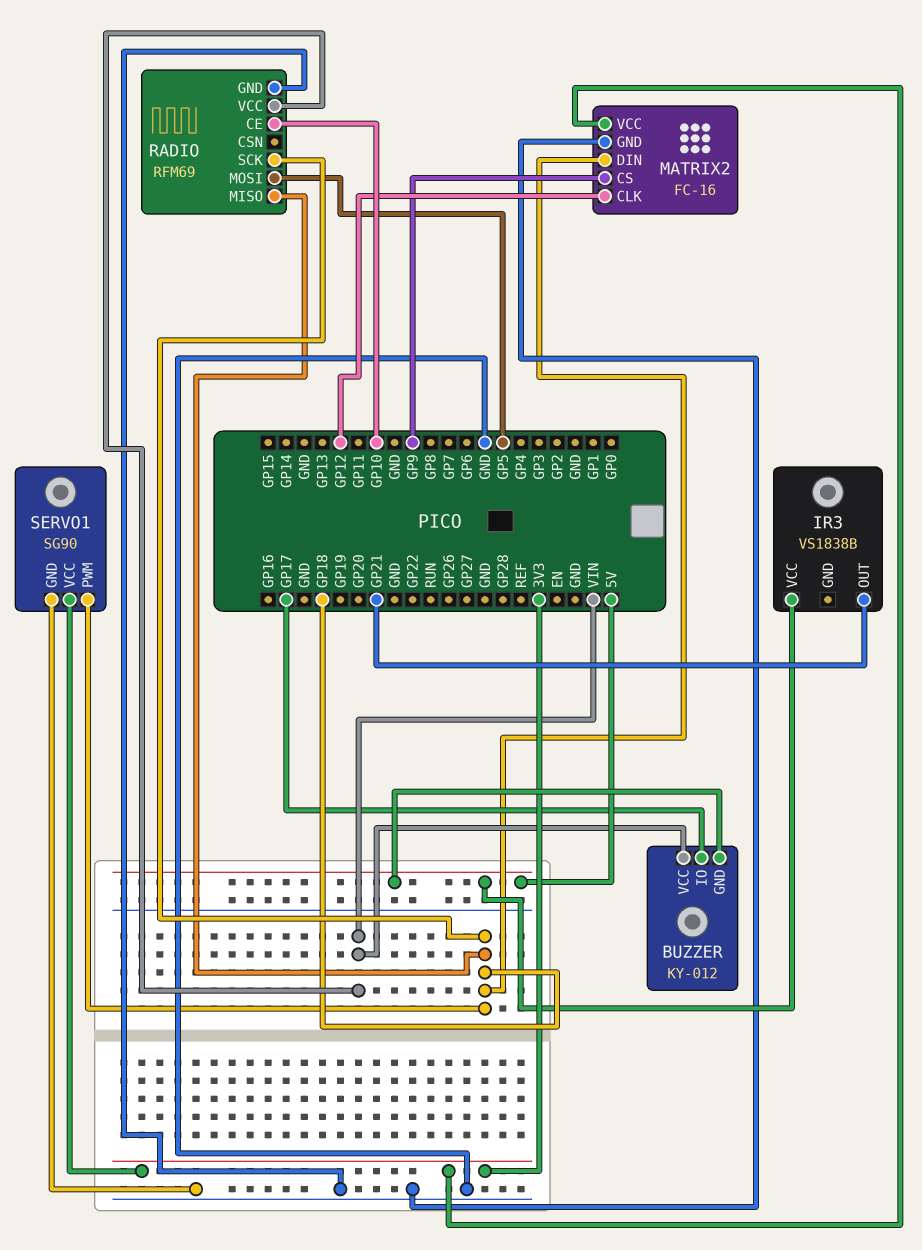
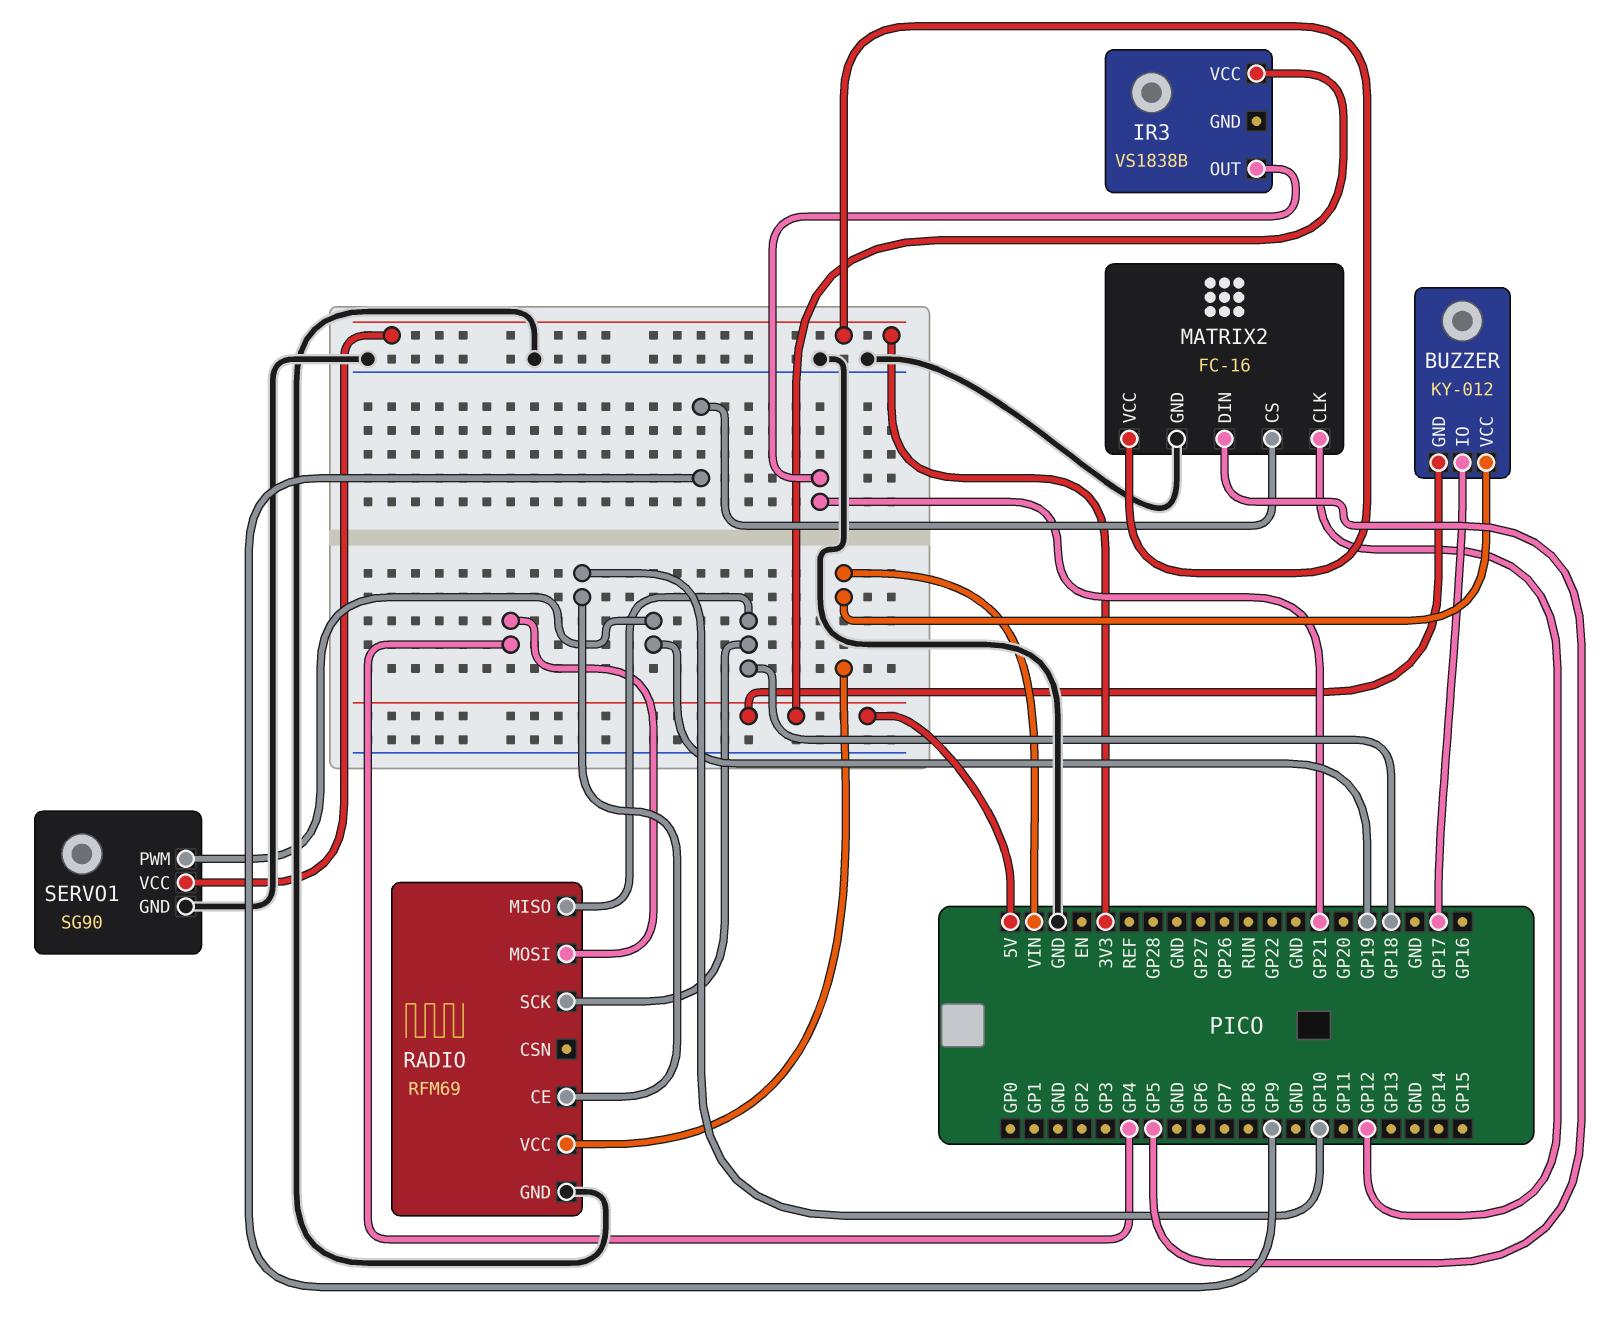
MATRIX2 pin DIN: GP18 -> GP5
RADIO pin MOSI: GP5 -> GP4
SERVO1 pin PWM: GP18 -> GP19

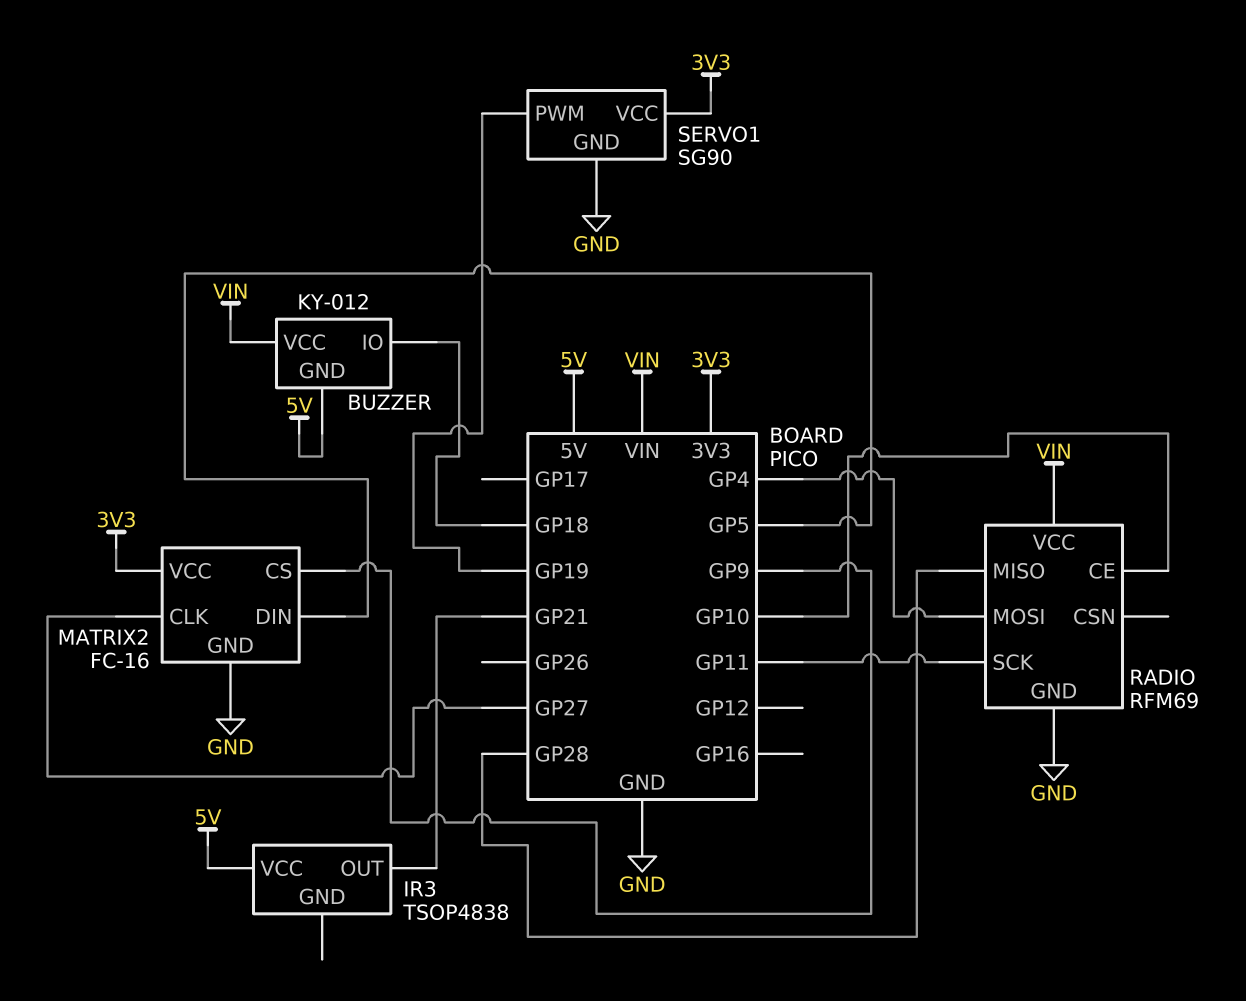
BUZZER pin IO: GP17 -> GP18
IR3: VS1838B -> TSOP4838
MATRIX2 pin CLK: GP12 -> GP27
RADIO pin MISO: GP18 -> GP28
RADIO pin SCK: GP18 -> GP11

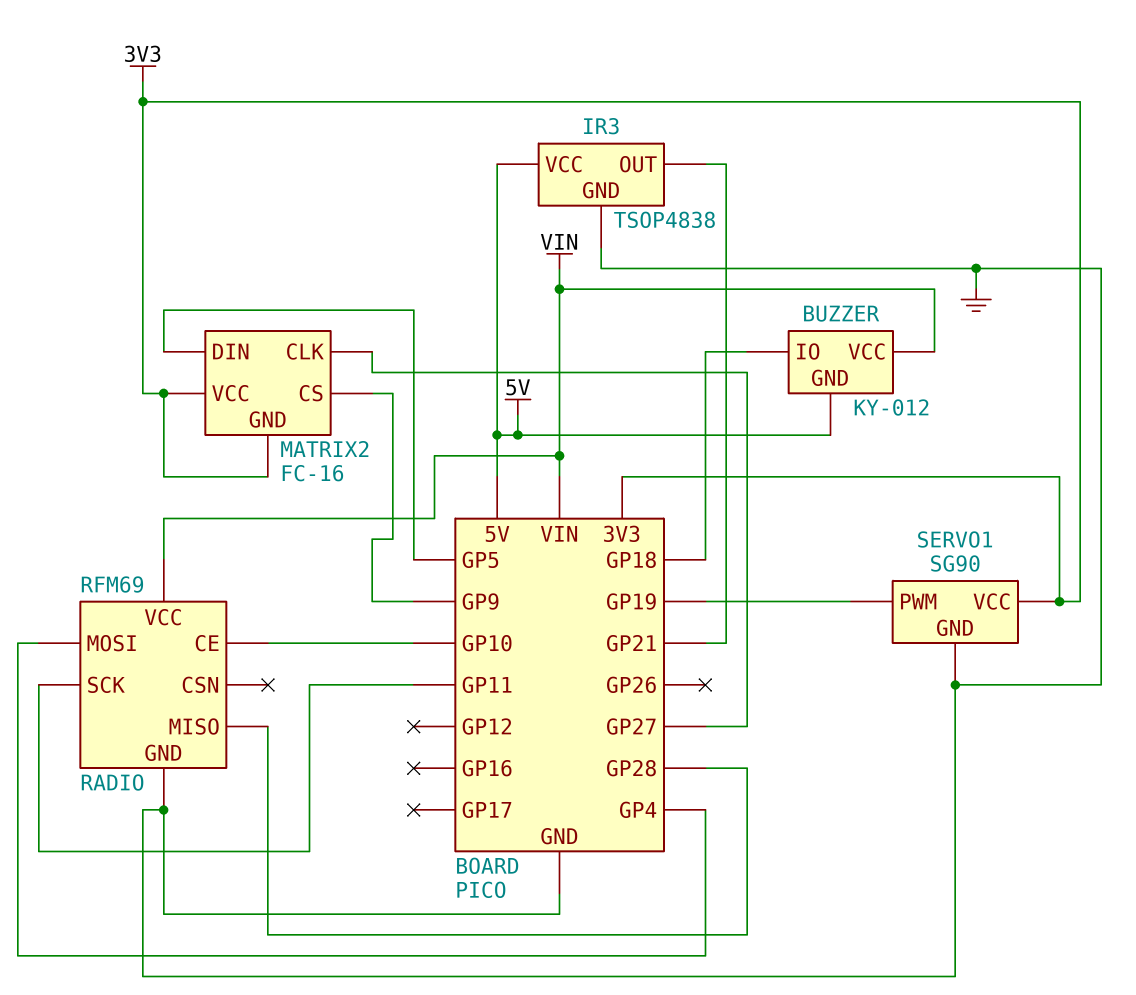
IR3 pin GND: none -> GND
MATRIX2 pin GND: GND -> 3V3

